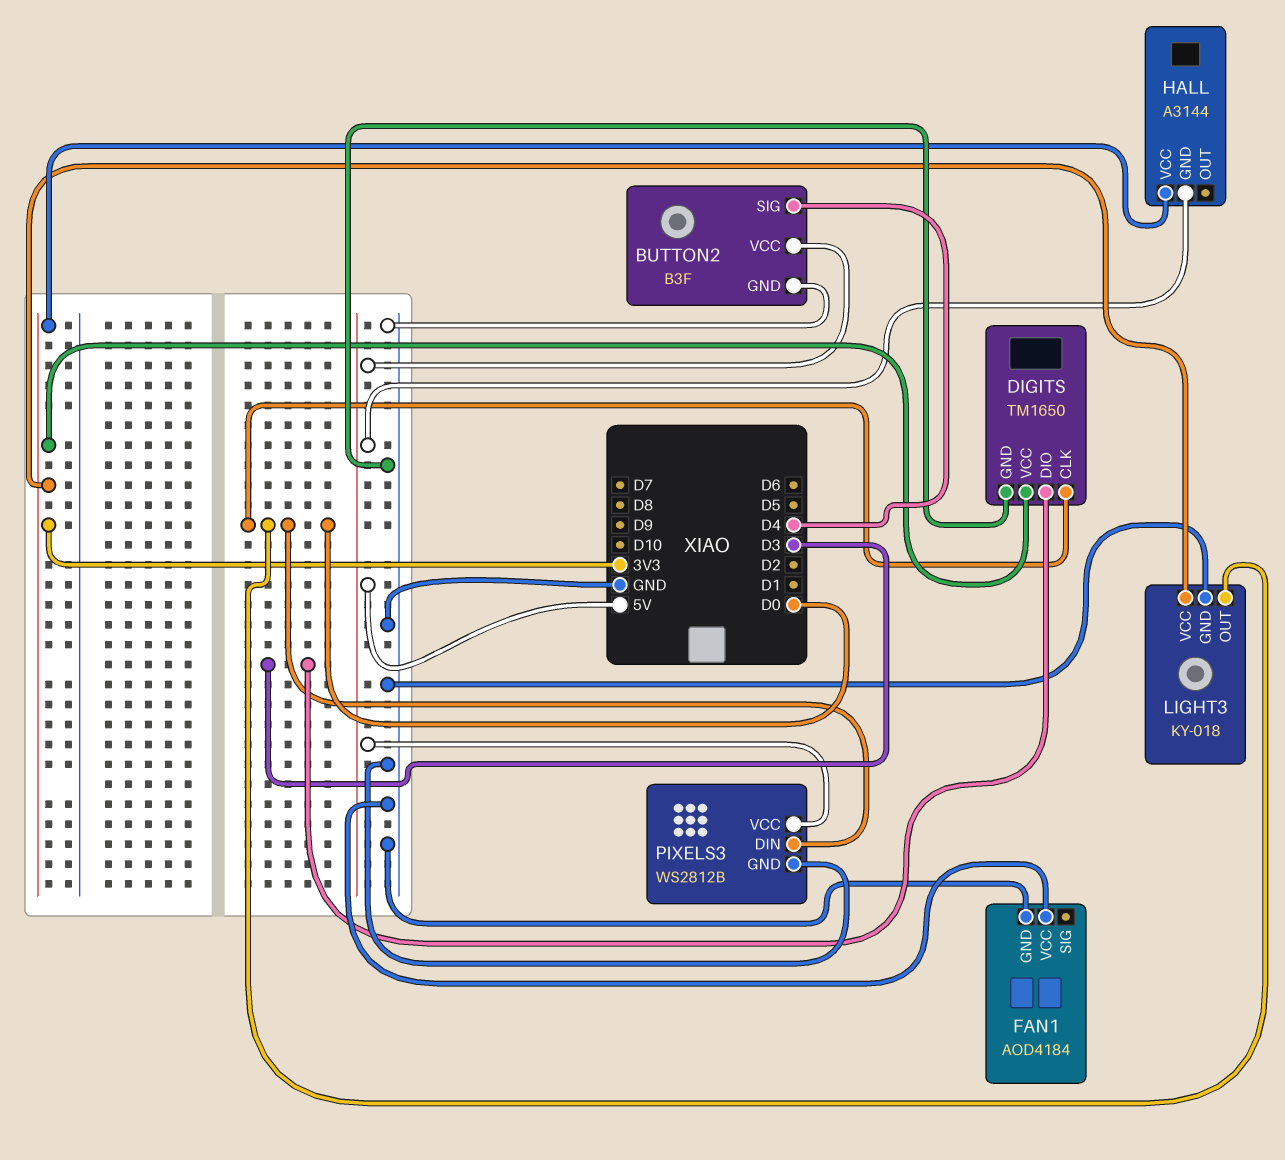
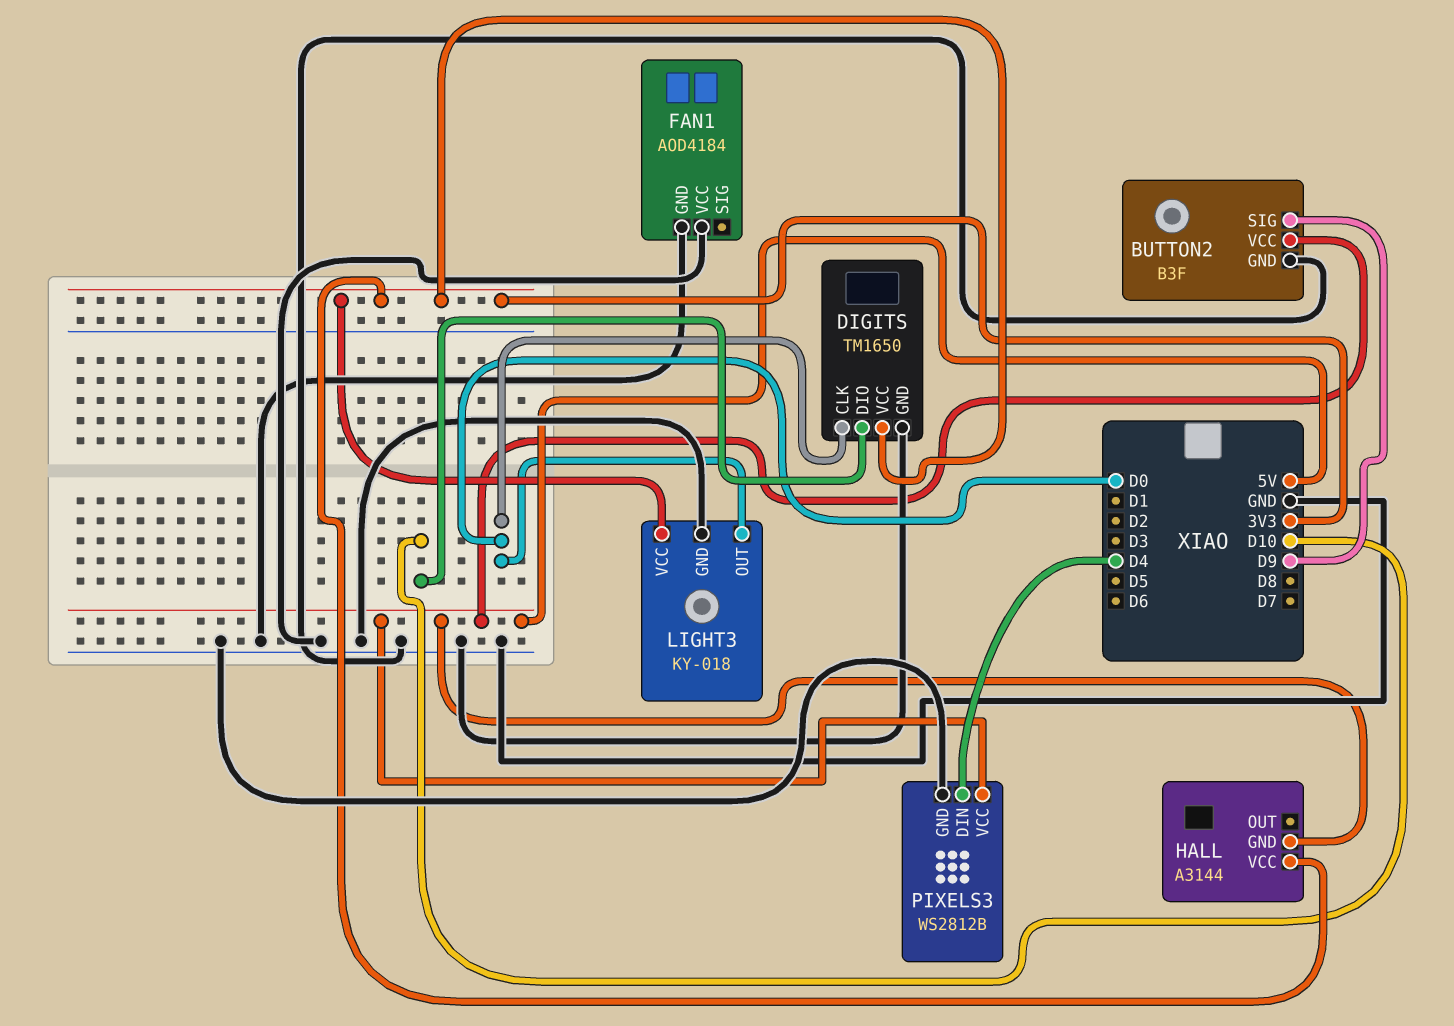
BUTTON2 pin SIG: D4 -> D9
DIGITS pin DIO: D3 -> D10
PIXELS3 pin DIN: D0 -> D4

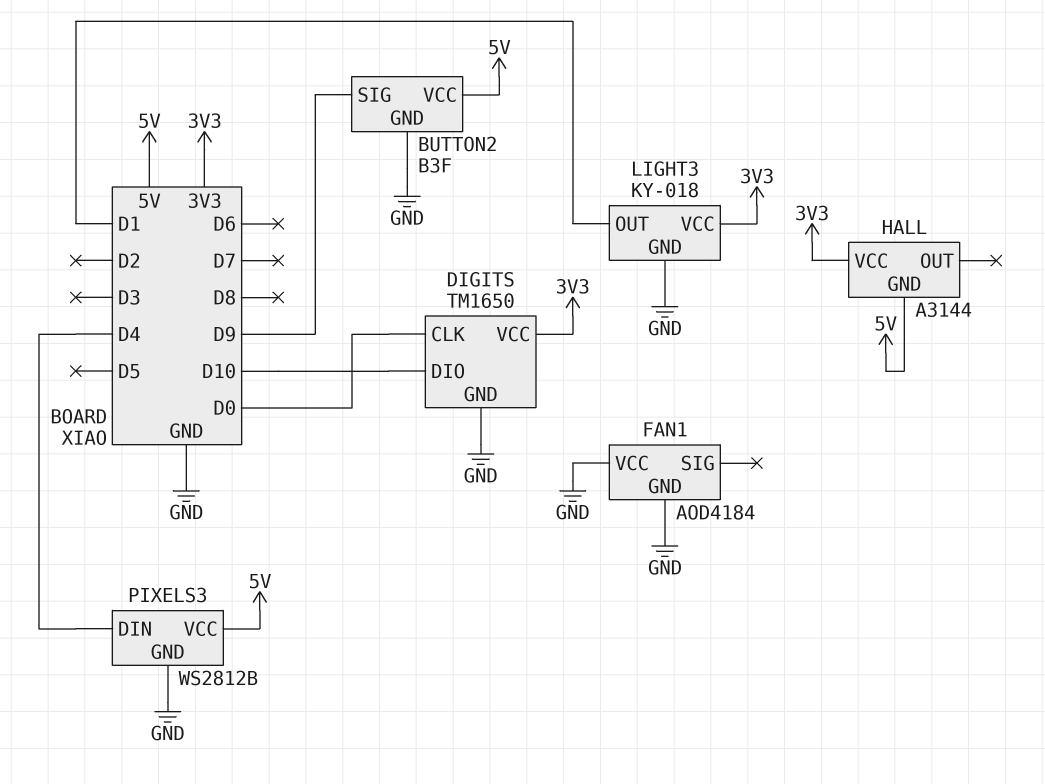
LIGHT3 pin OUT: D0 -> D1

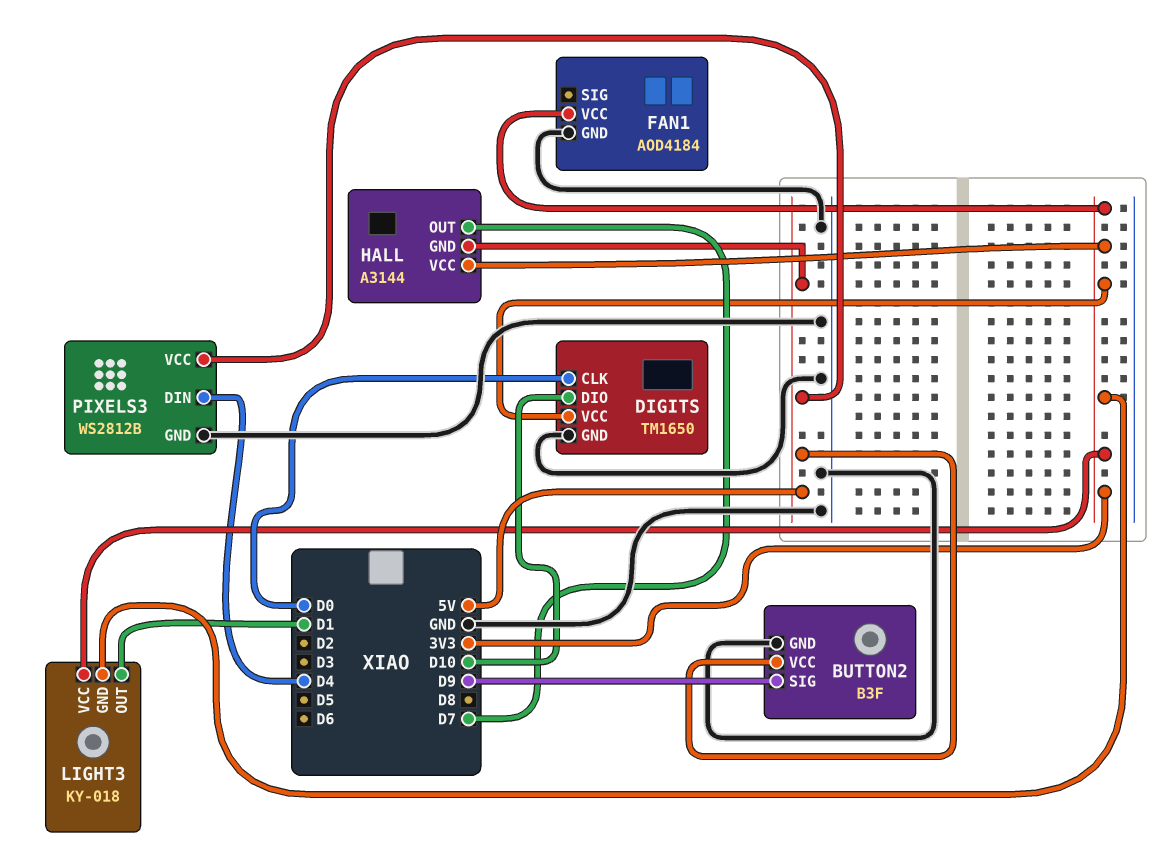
FAN1 pin VCC: GND -> 3V3
HALL pin OUT: none -> D7
LIGHT3 pin GND: GND -> 3V3

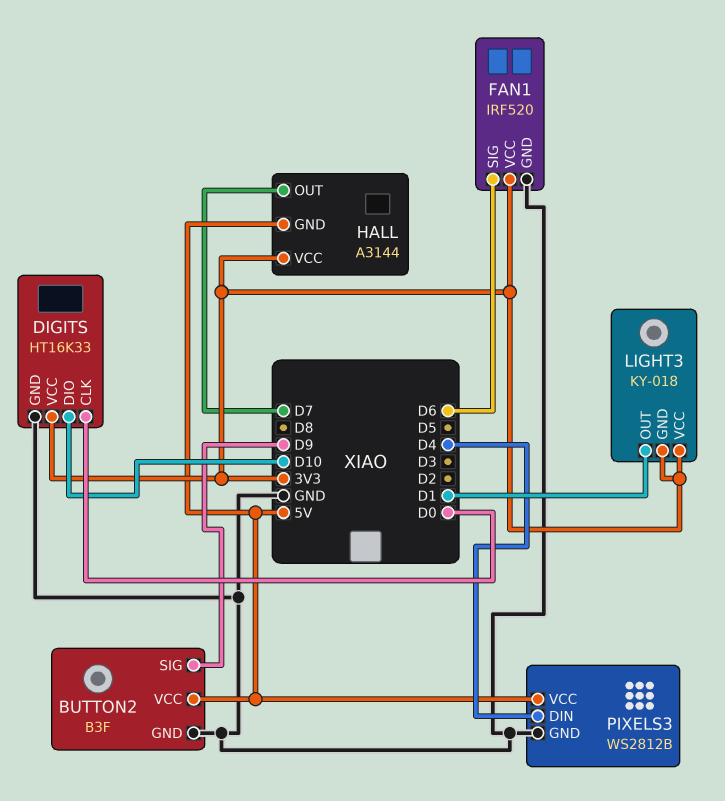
DIGITS: TM1650 -> HT16K33
FAN1: AOD4184 -> IRF520
FAN1 pin SIG: none -> D6

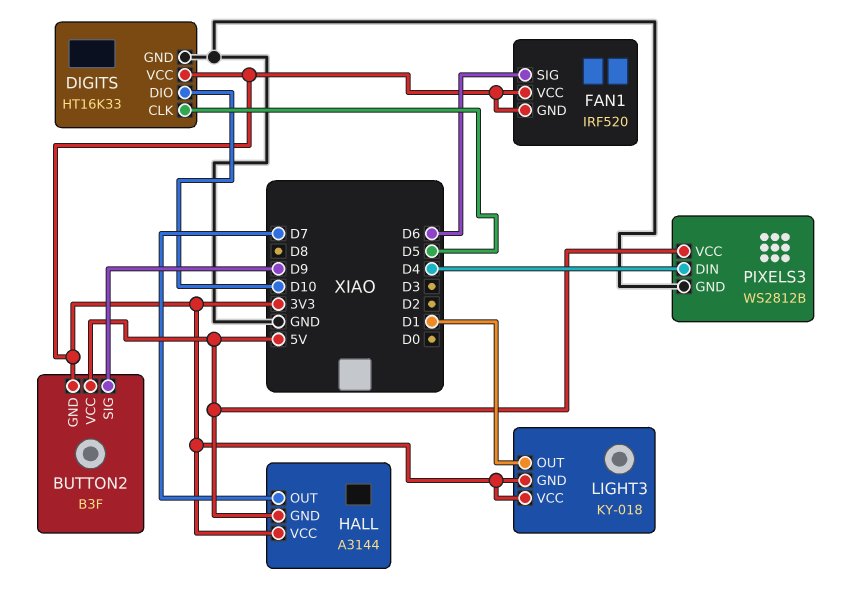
BUTTON2 pin GND: GND -> 3V3
DIGITS pin CLK: D0 -> D5
FAN1 pin GND: GND -> 3V3

